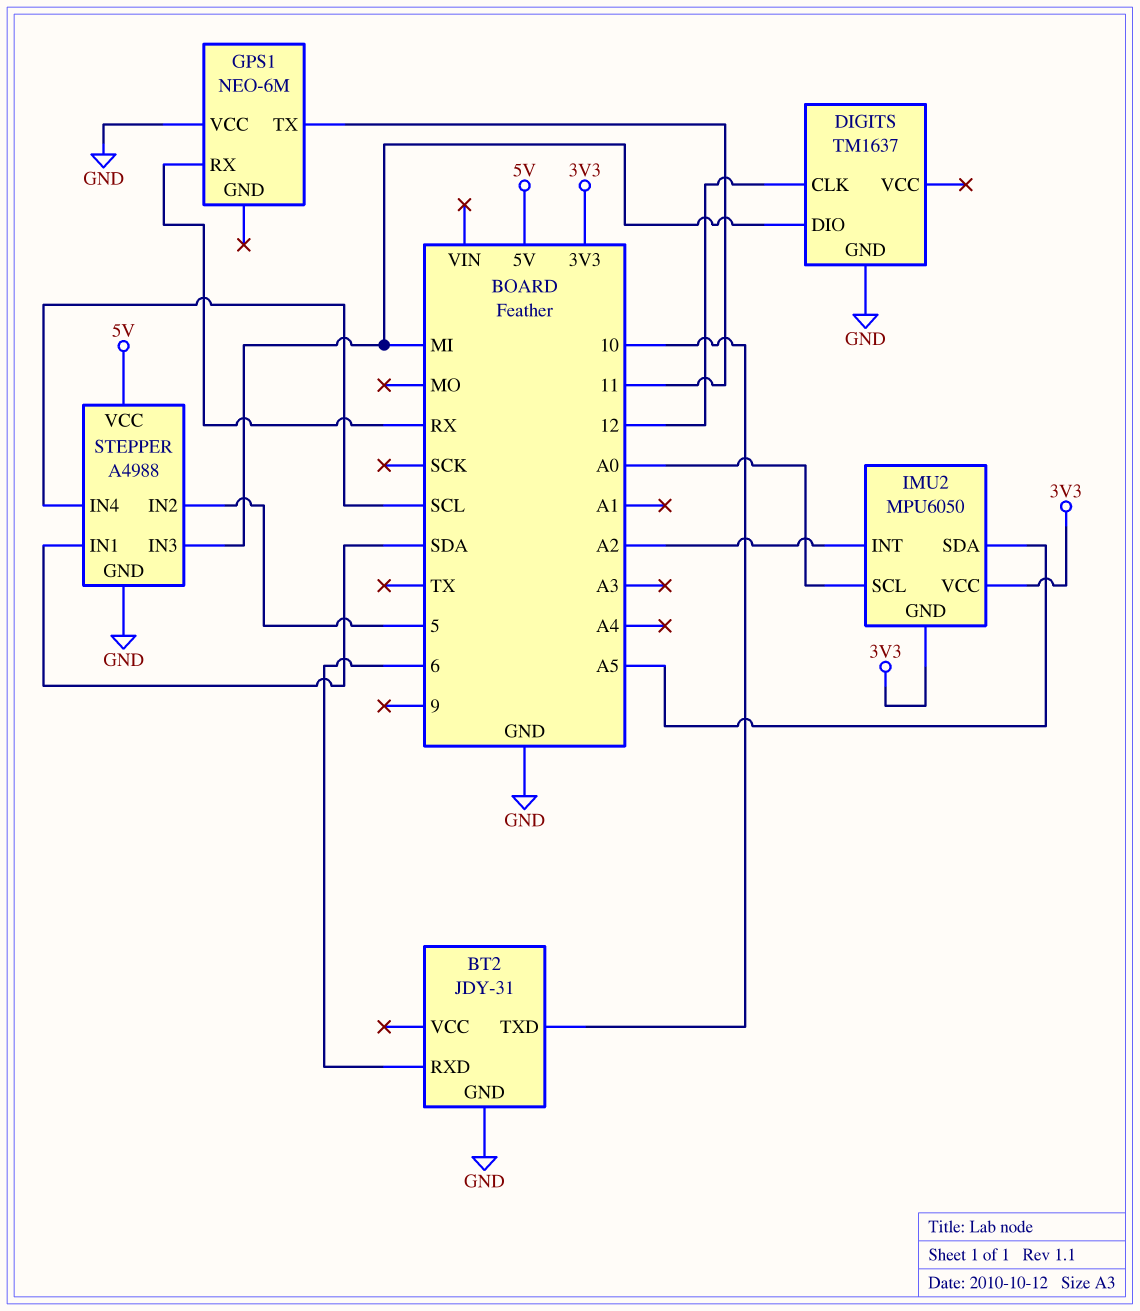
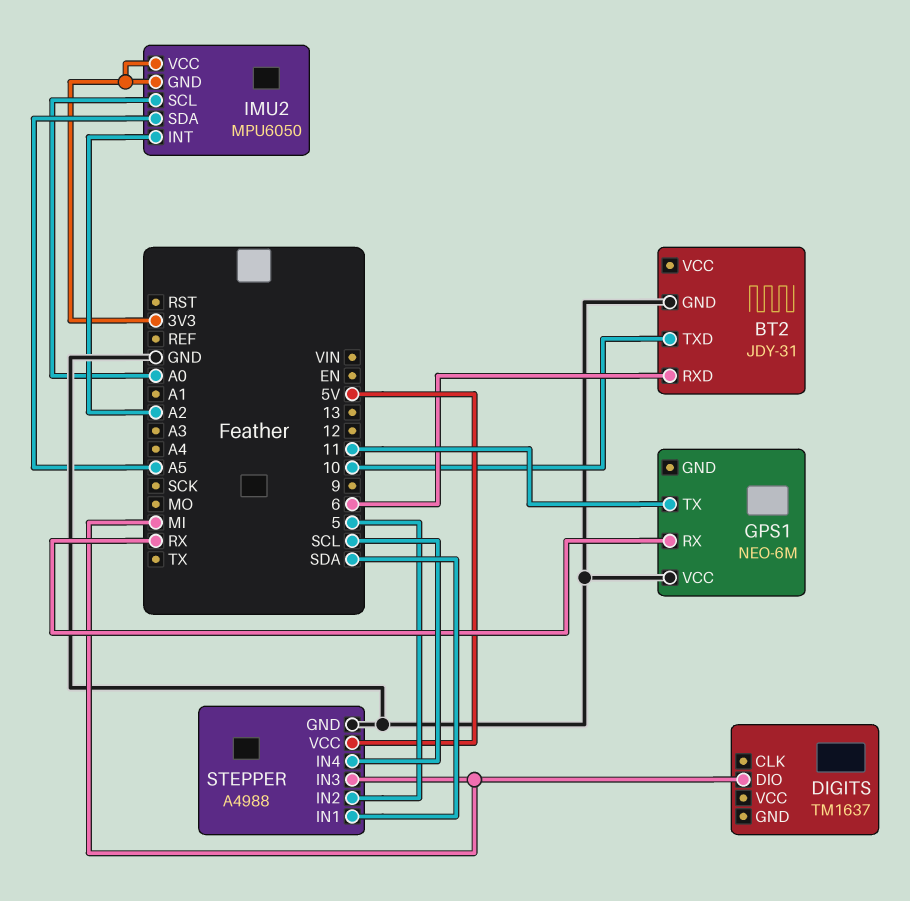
DIGITS pin CLK: 12 -> none
DIGITS pin GND: GND -> none

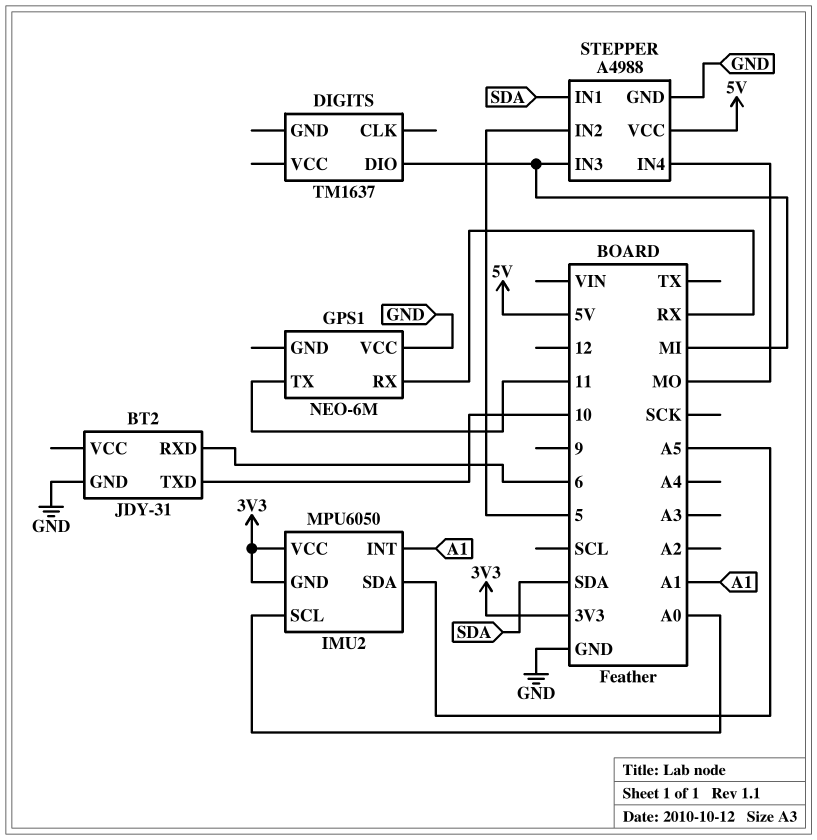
IMU2 pin INT: A2 -> A1
STEPPER pin IN4: SCL -> MO

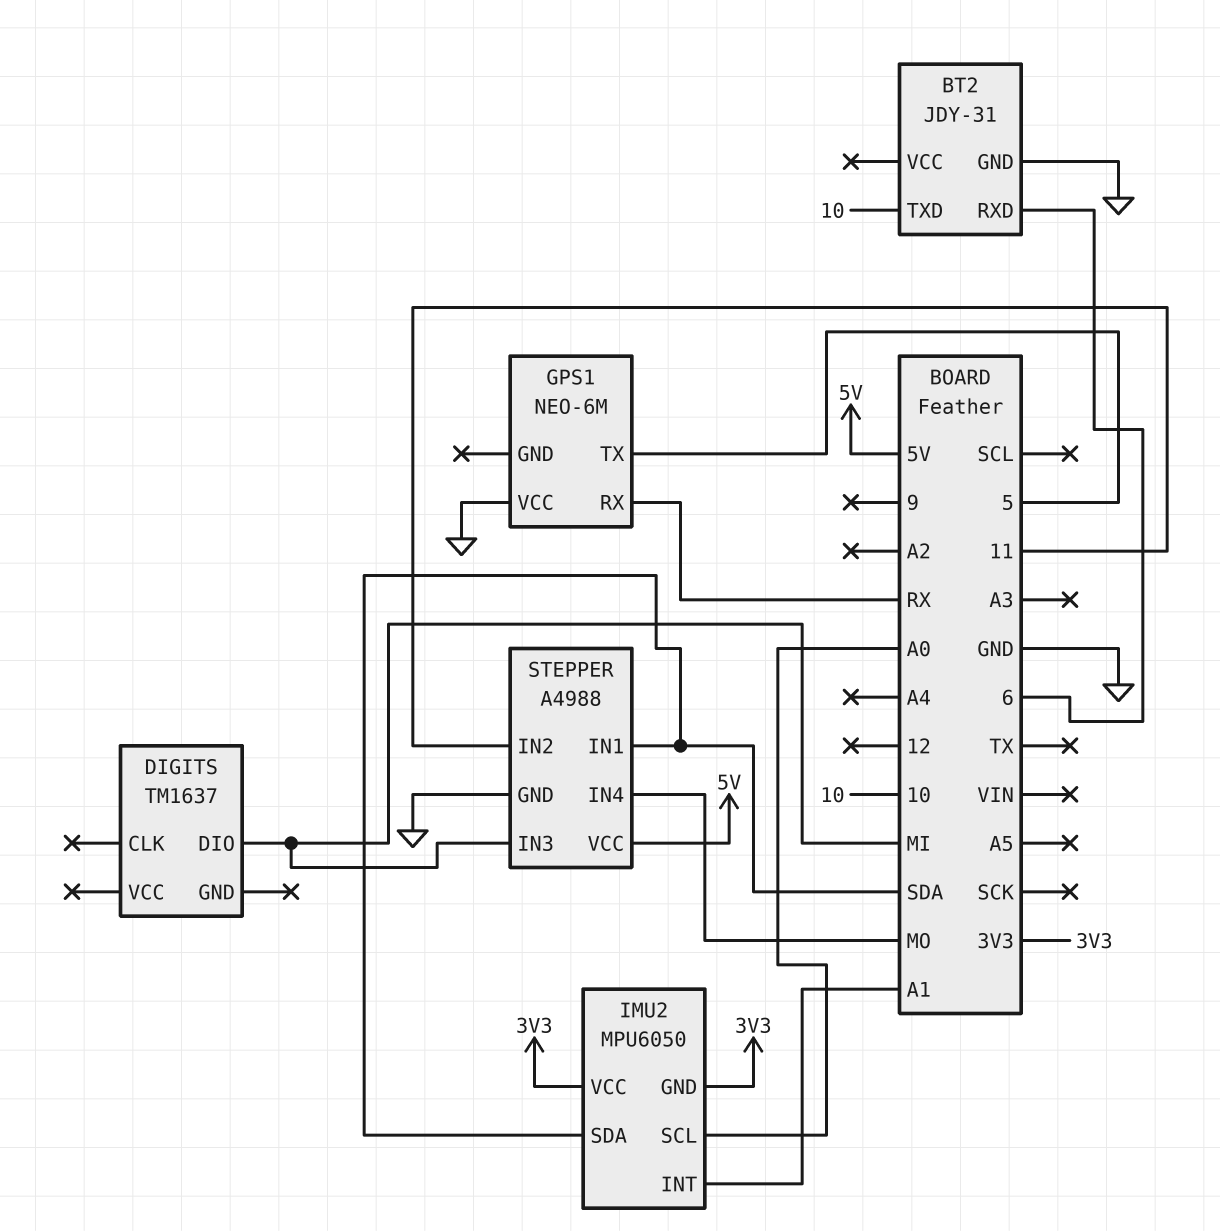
GPS1 pin TX: 11 -> 5
IMU2 pin SDA: A5 -> SDA
STEPPER pin IN2: 5 -> 11

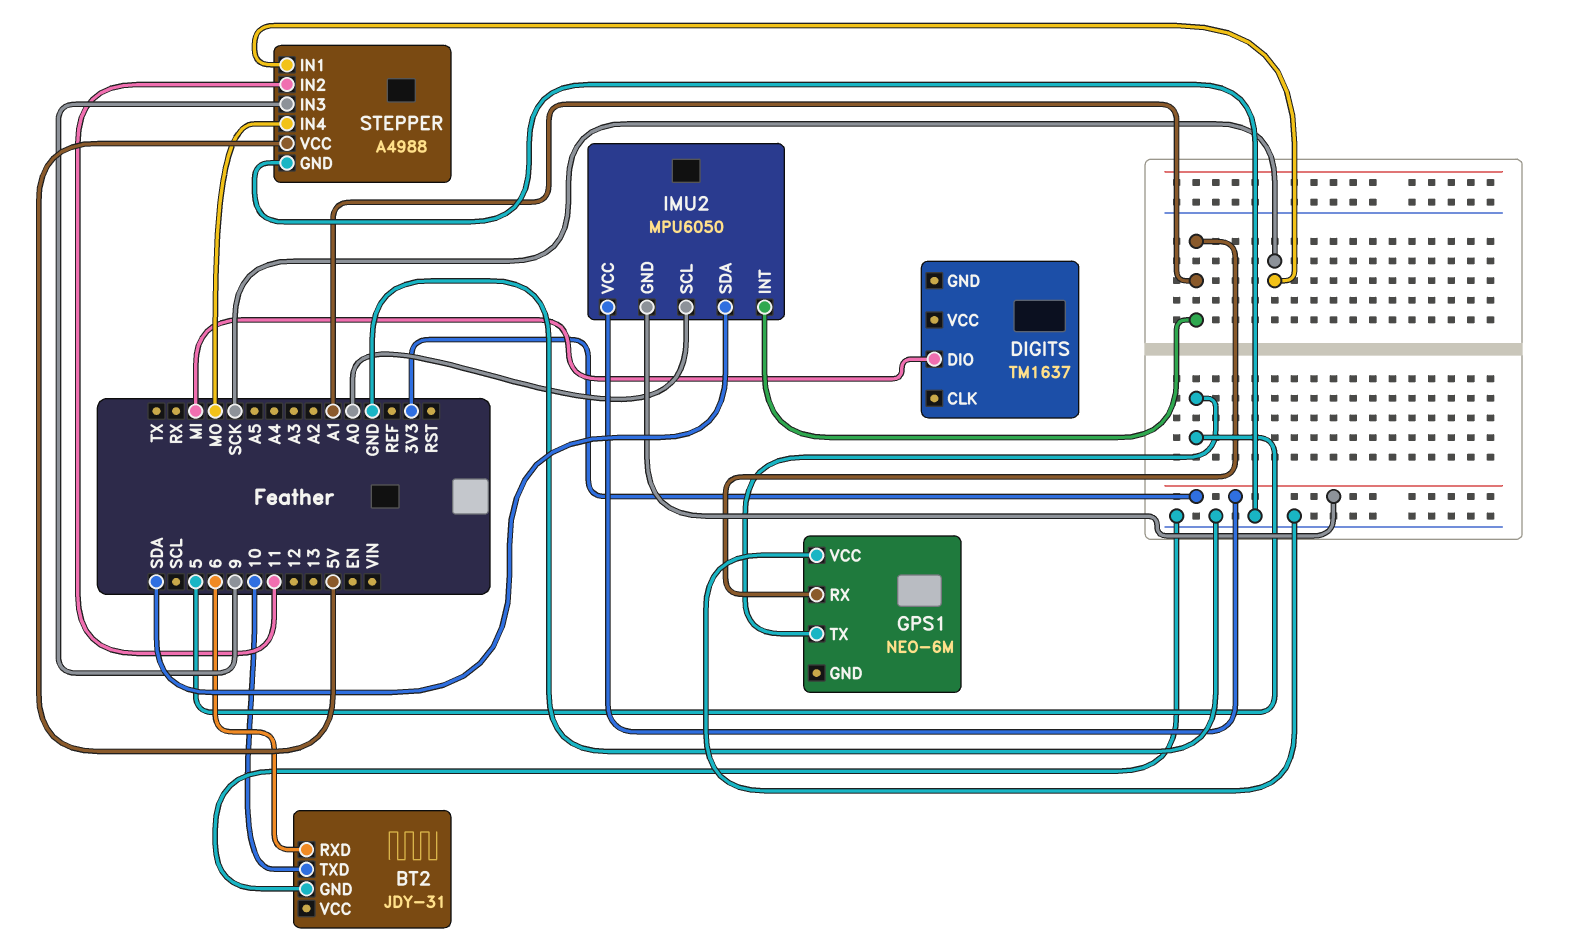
GPS1 pin RX: RX -> A1
STEPPER pin IN1: SDA -> SCK
STEPPER pin IN3: MI -> 9

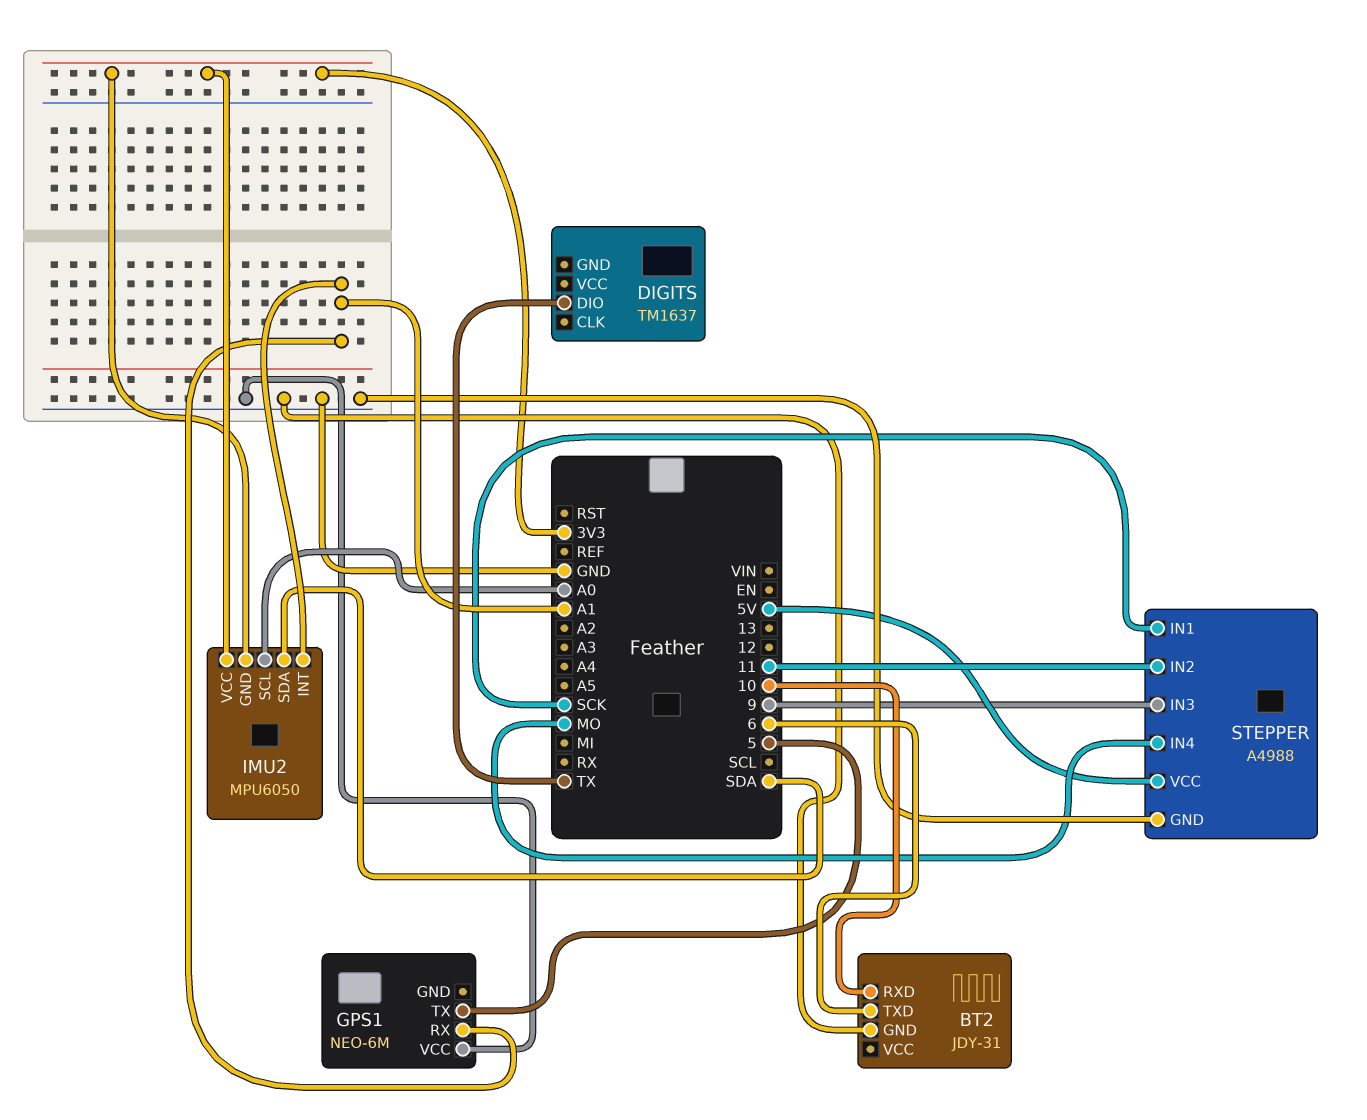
BT2 pin RXD: 6 -> 10
BT2 pin TXD: 10 -> 6
DIGITS pin DIO: MI -> TX

